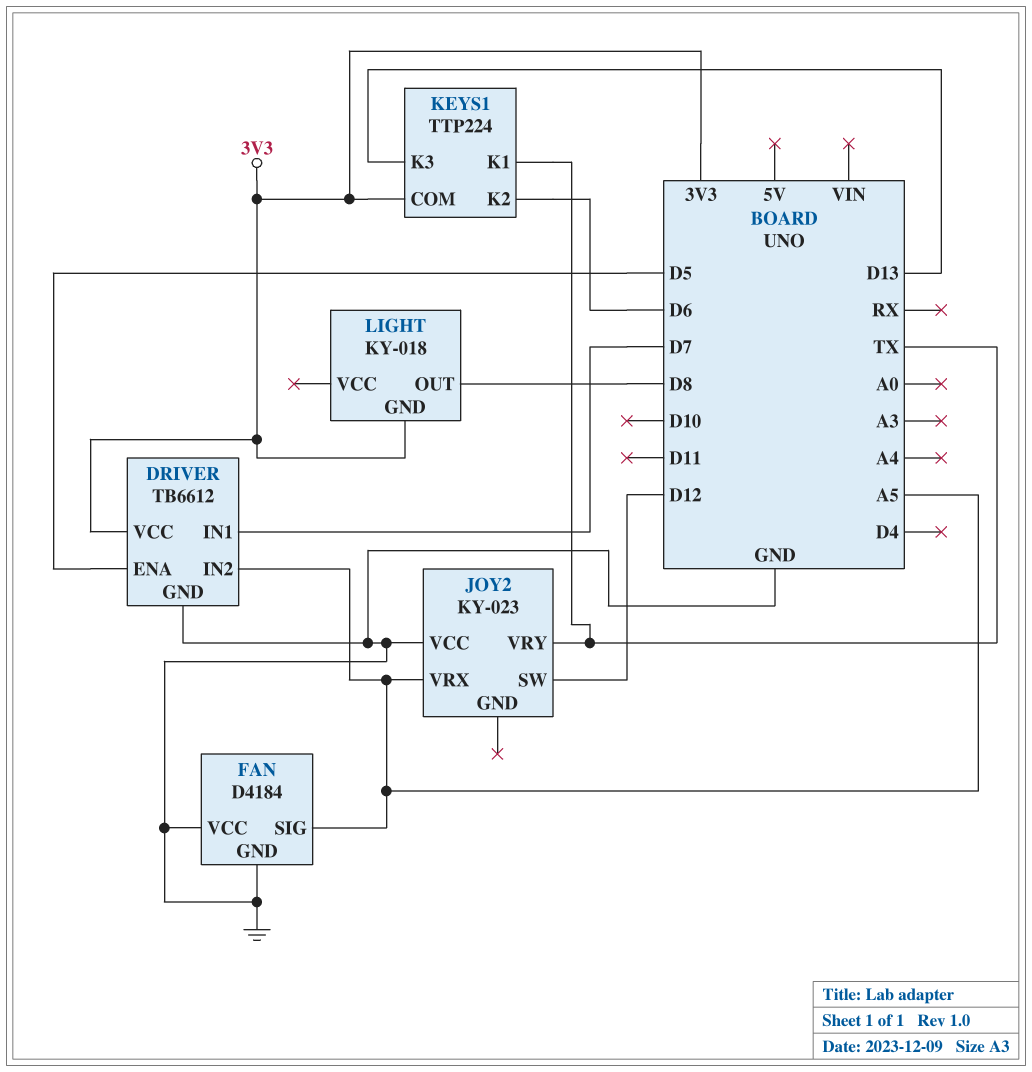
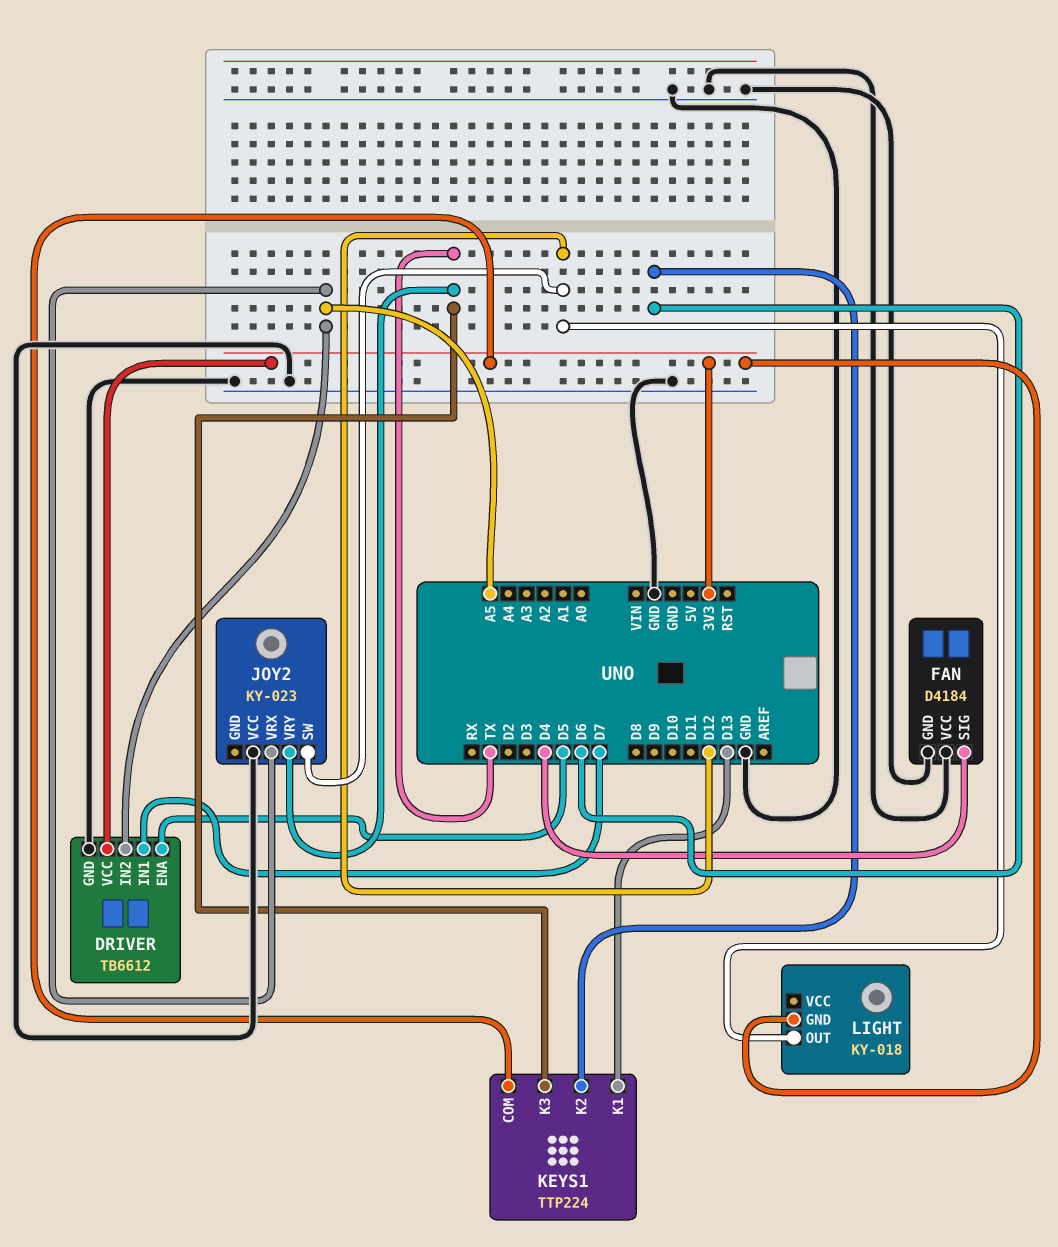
FAN pin SIG: A5 -> D4
KEYS1 pin K1: TX -> D13
KEYS1 pin K3: D13 -> TX
LIGHT pin OUT: D8 -> D12

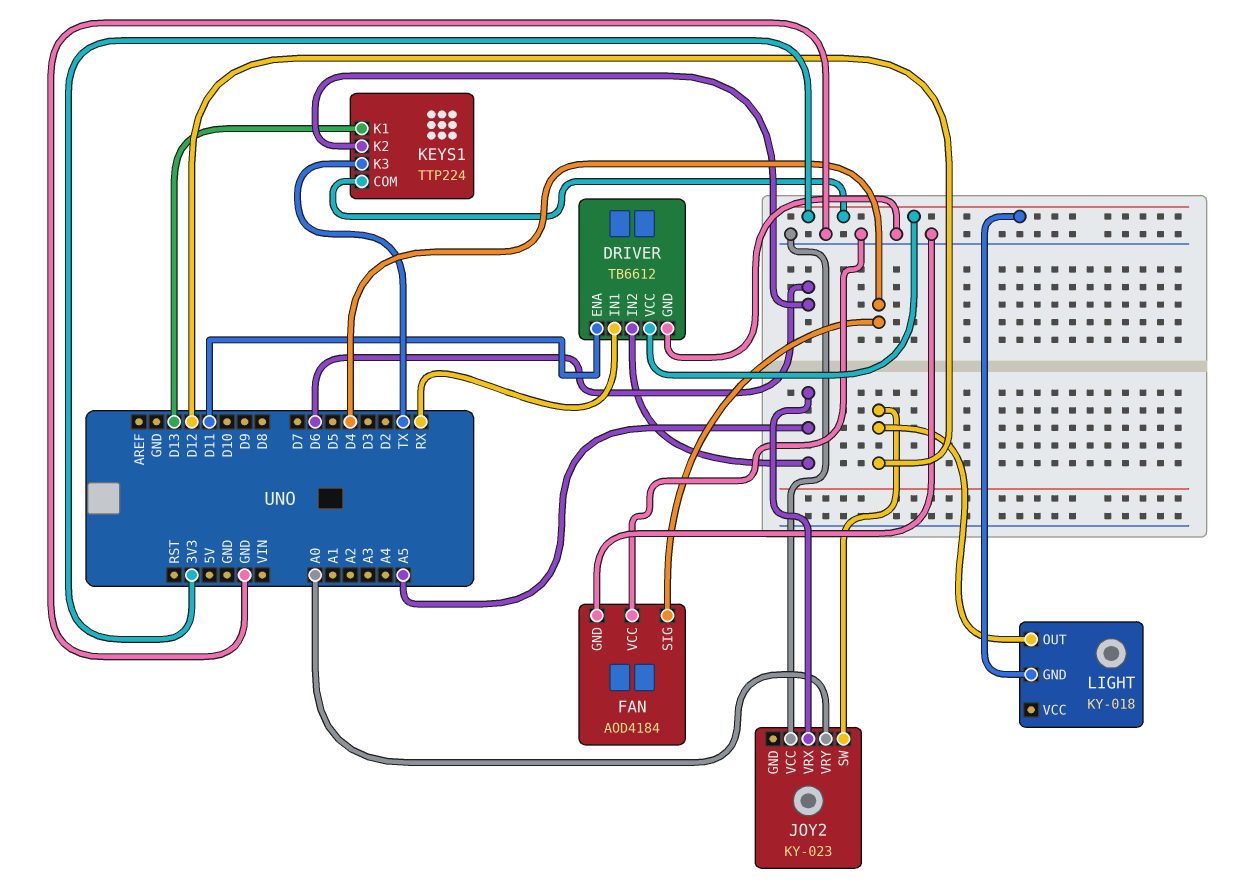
DRIVER pin ENA: D5 -> D11
DRIVER pin IN1: D7 -> RX
FAN: D4184 -> AOD4184
JOY2 pin VRY: TX -> A0

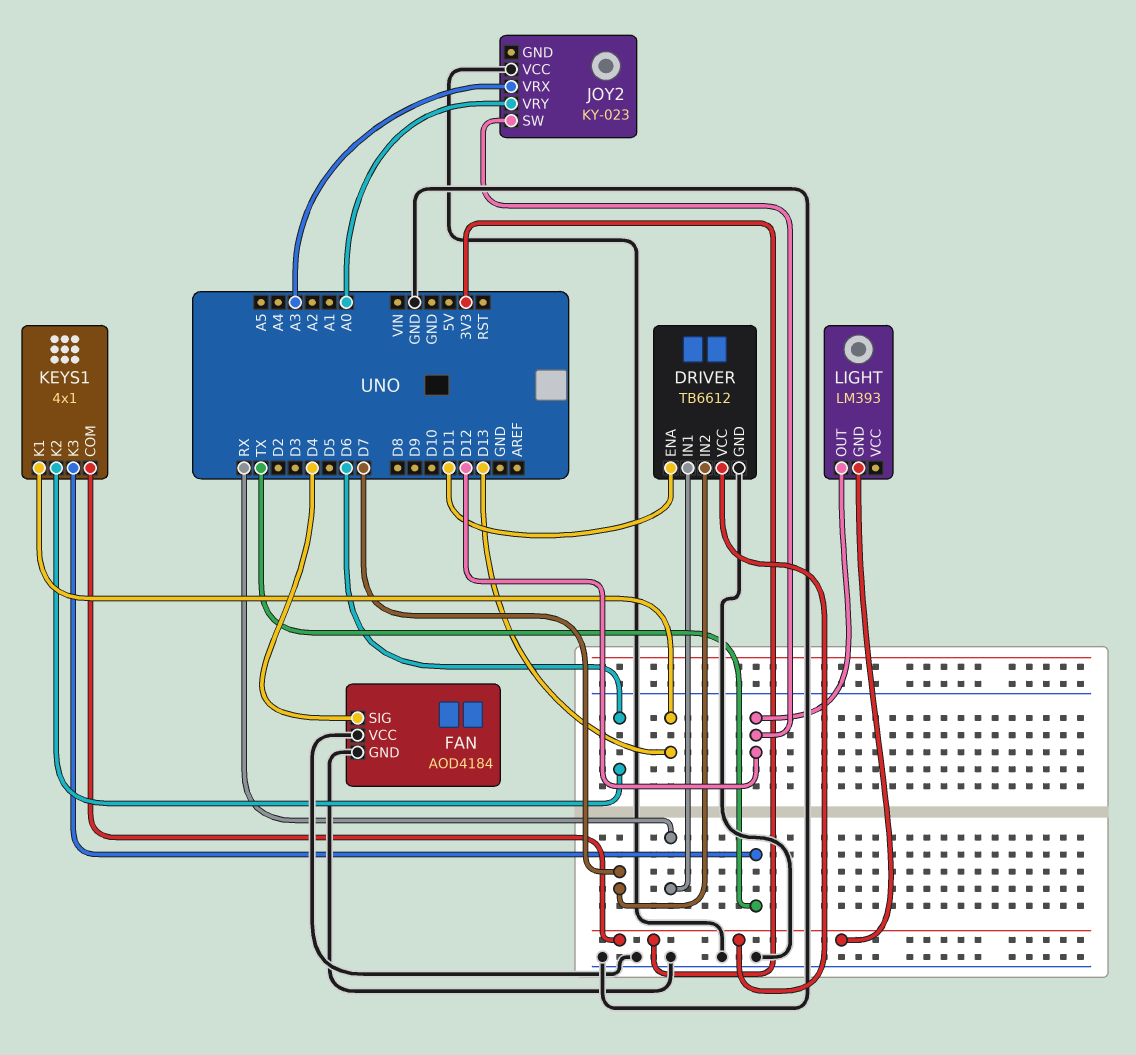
DRIVER pin IN2: A5 -> D7
JOY2 pin VRX: A5 -> A3
KEYS1: TTP224 -> 4x1
LIGHT: KY-018 -> LM393

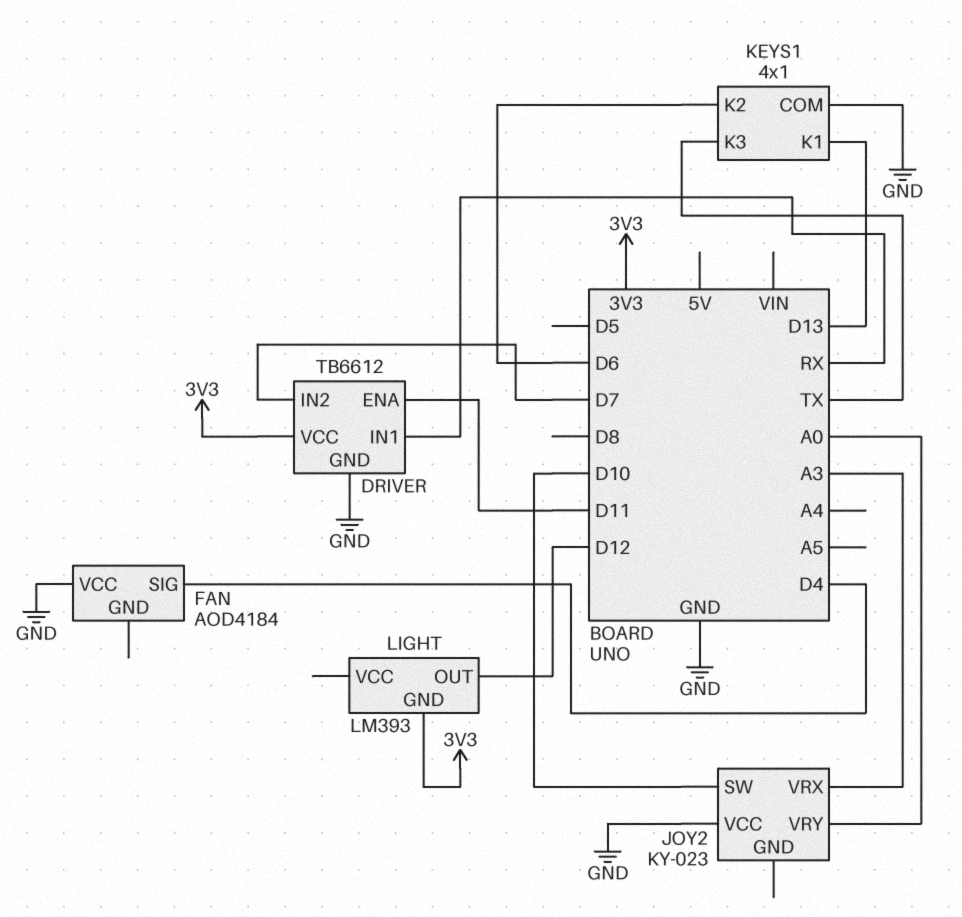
FAN pin GND: GND -> none
JOY2 pin SW: D12 -> D10
KEYS1 pin COM: 3V3 -> GND

